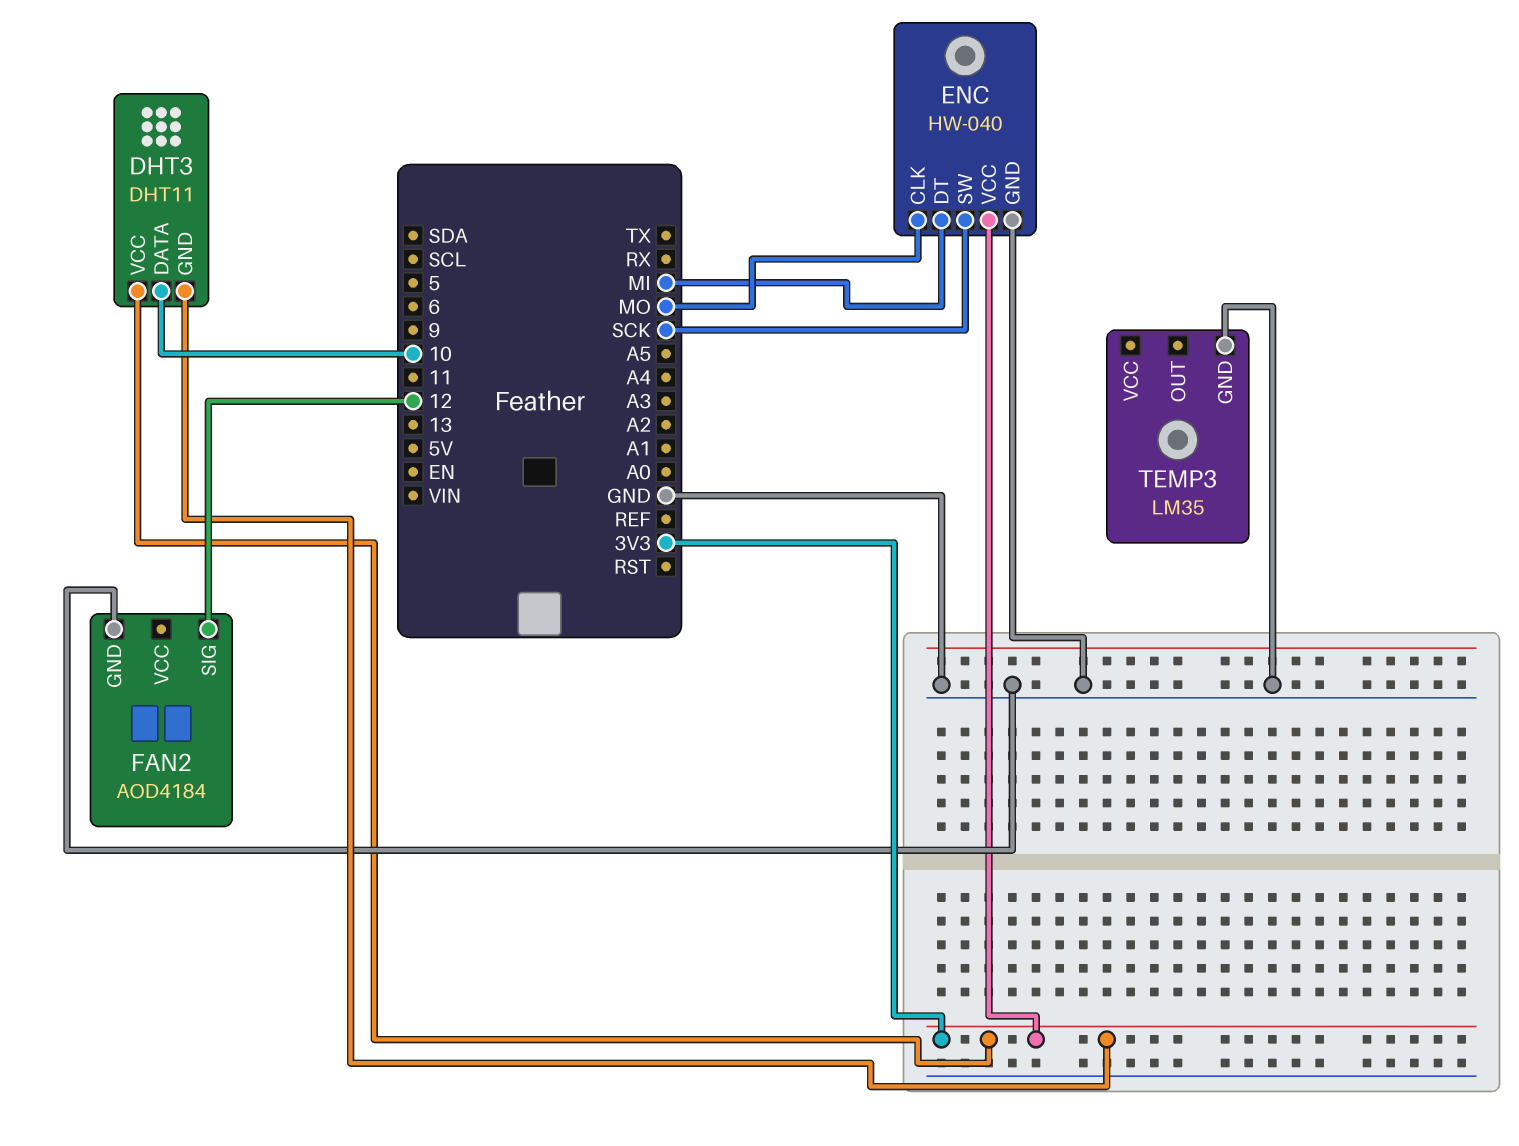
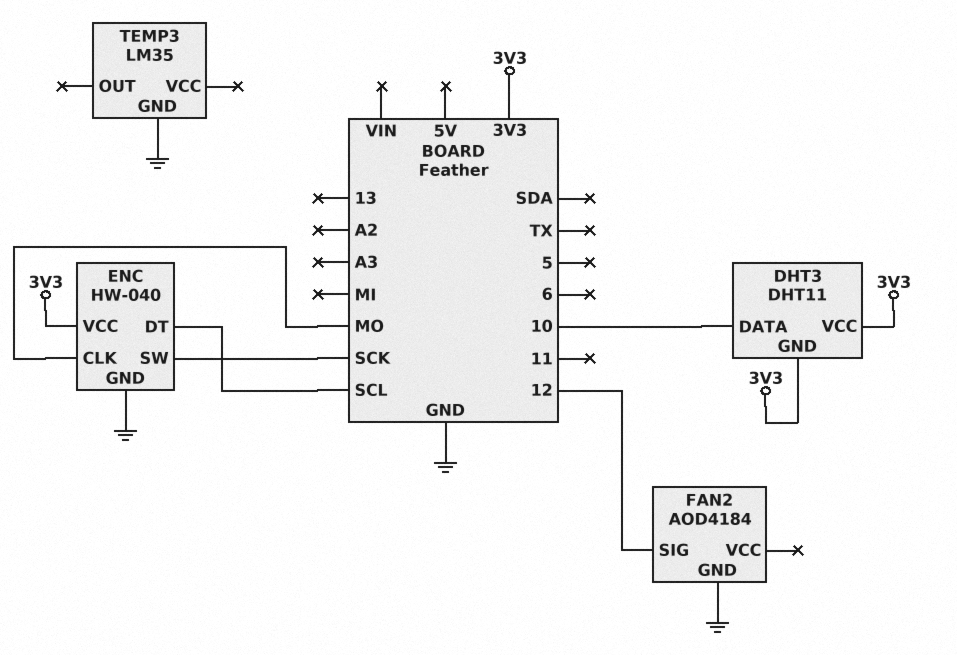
ENC pin DT: MI -> SCL

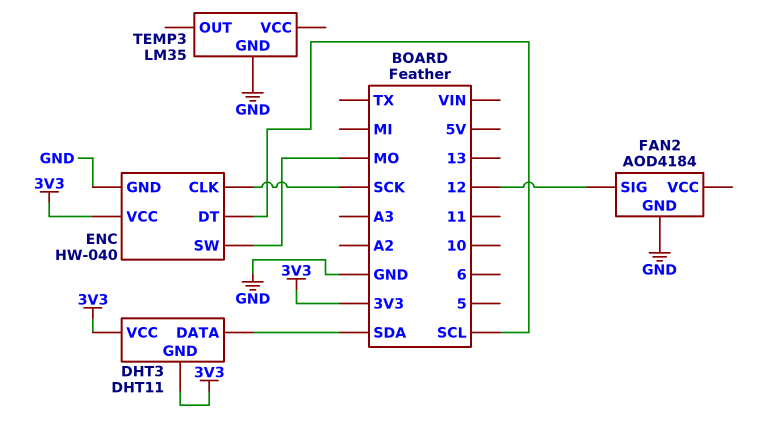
DHT3 pin DATA: 10 -> SDA
ENC pin CLK: MO -> SCK
ENC pin SW: SCK -> MO

